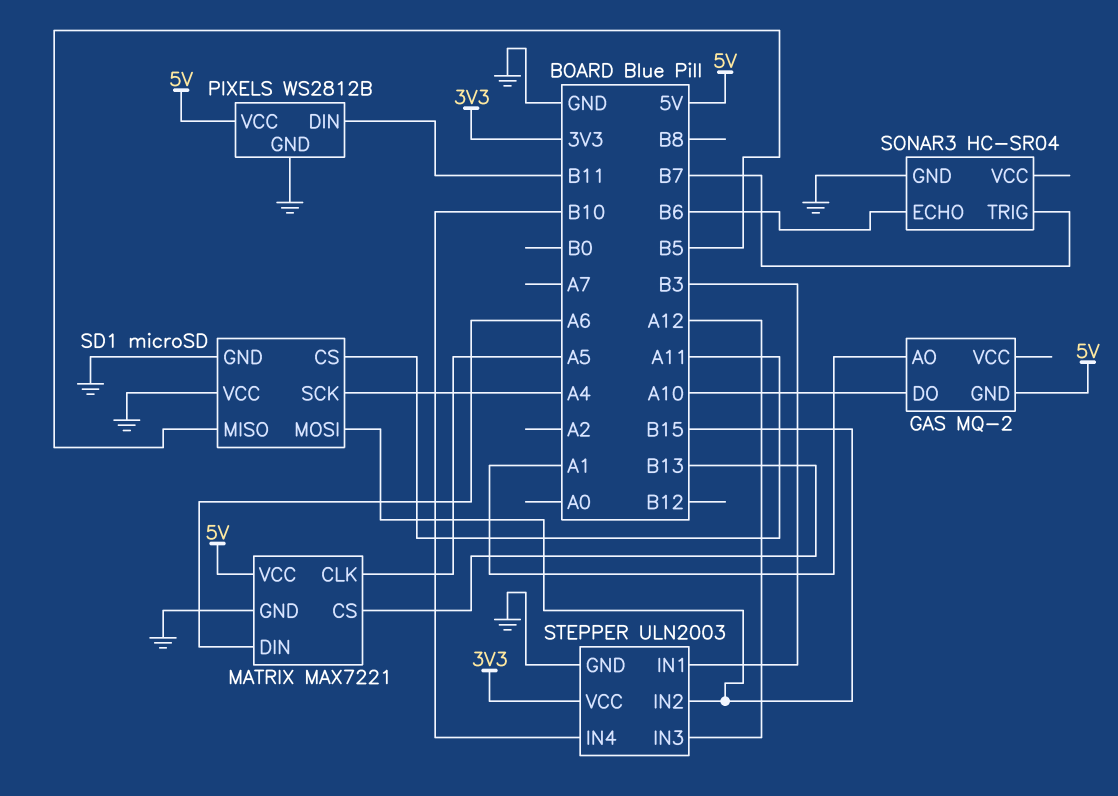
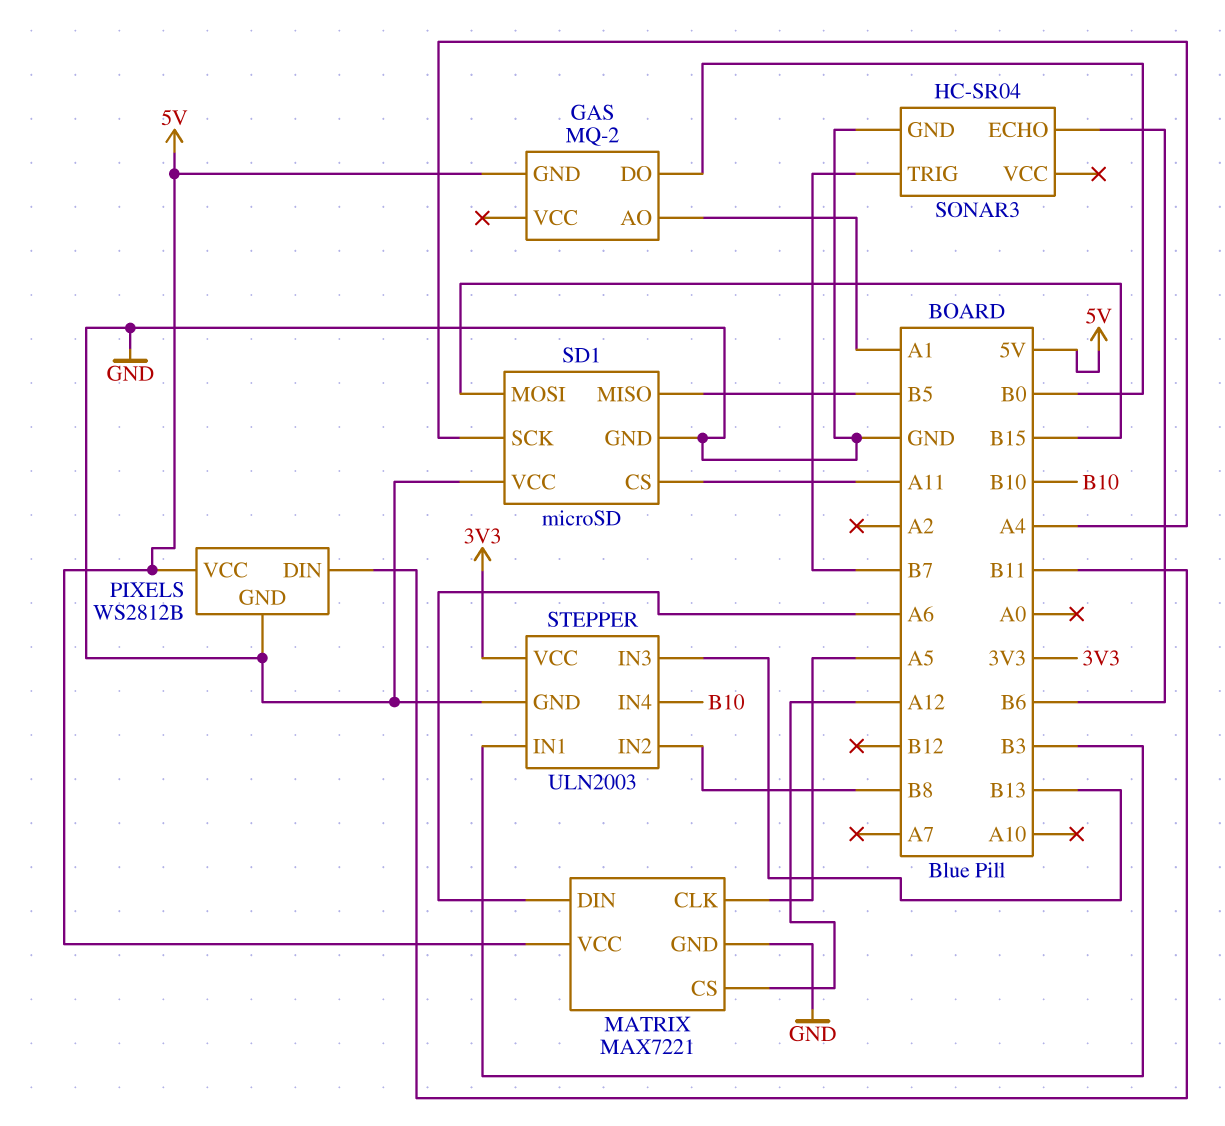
GAS pin DO: A10 -> B0
MATRIX pin CS: B13 -> A12
STEPPER pin IN2: B15 -> B8
STEPPER pin IN3: A12 -> B13

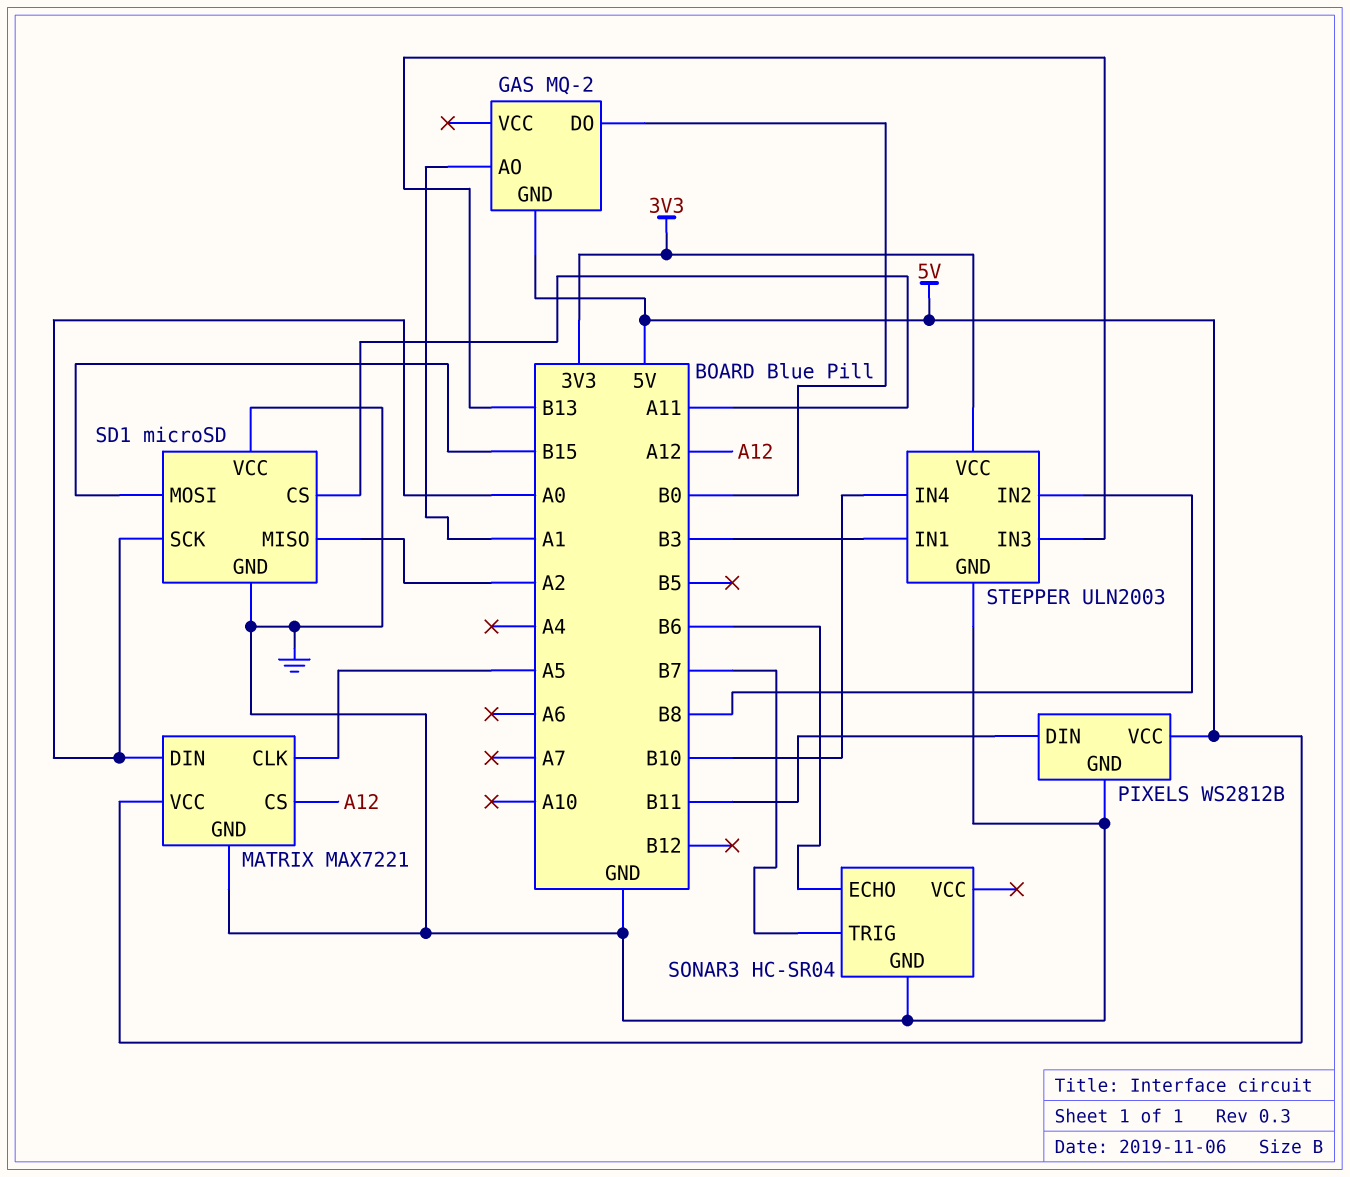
MATRIX pin DIN: A6 -> A0
SD1 pin MISO: B5 -> A2
SD1 pin SCK: A4 -> A0

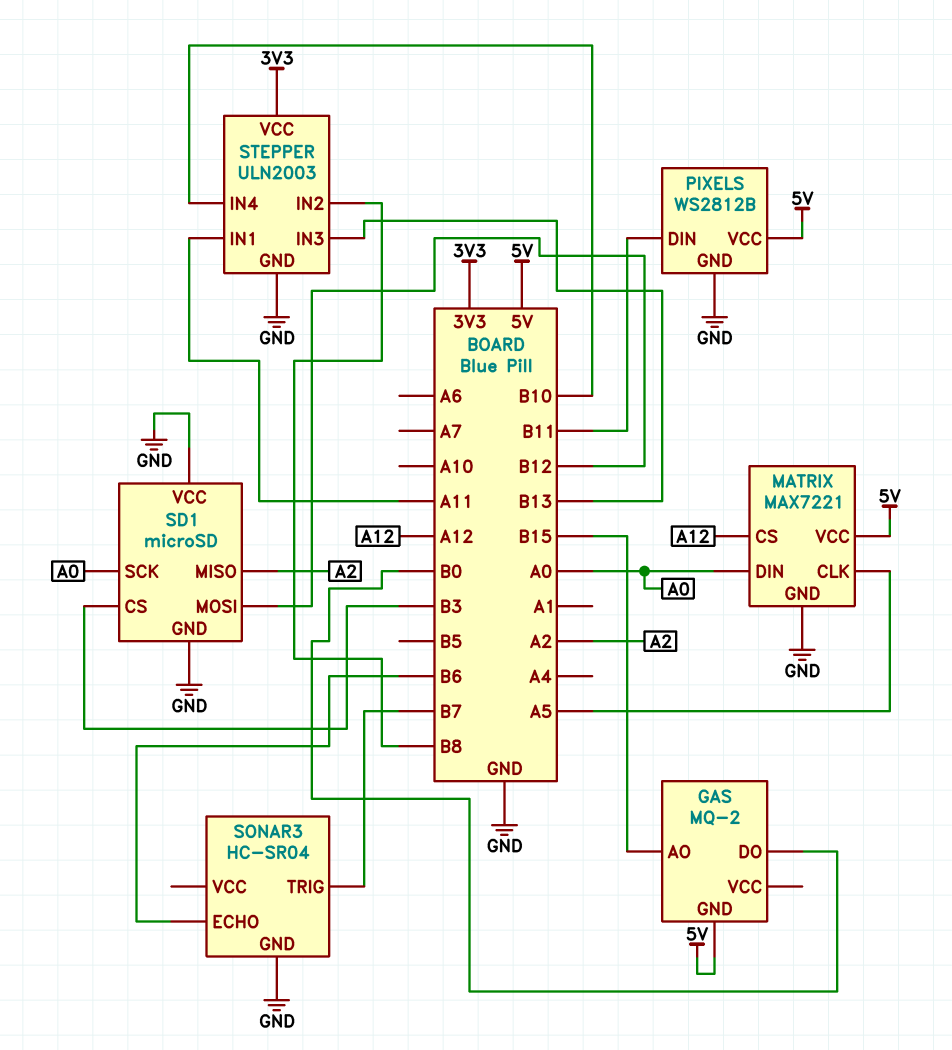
GAS pin AO: A1 -> B15
SD1 pin CS: A11 -> B3
SD1 pin MOSI: B15 -> B12
STEPPER pin IN1: B3 -> A11

